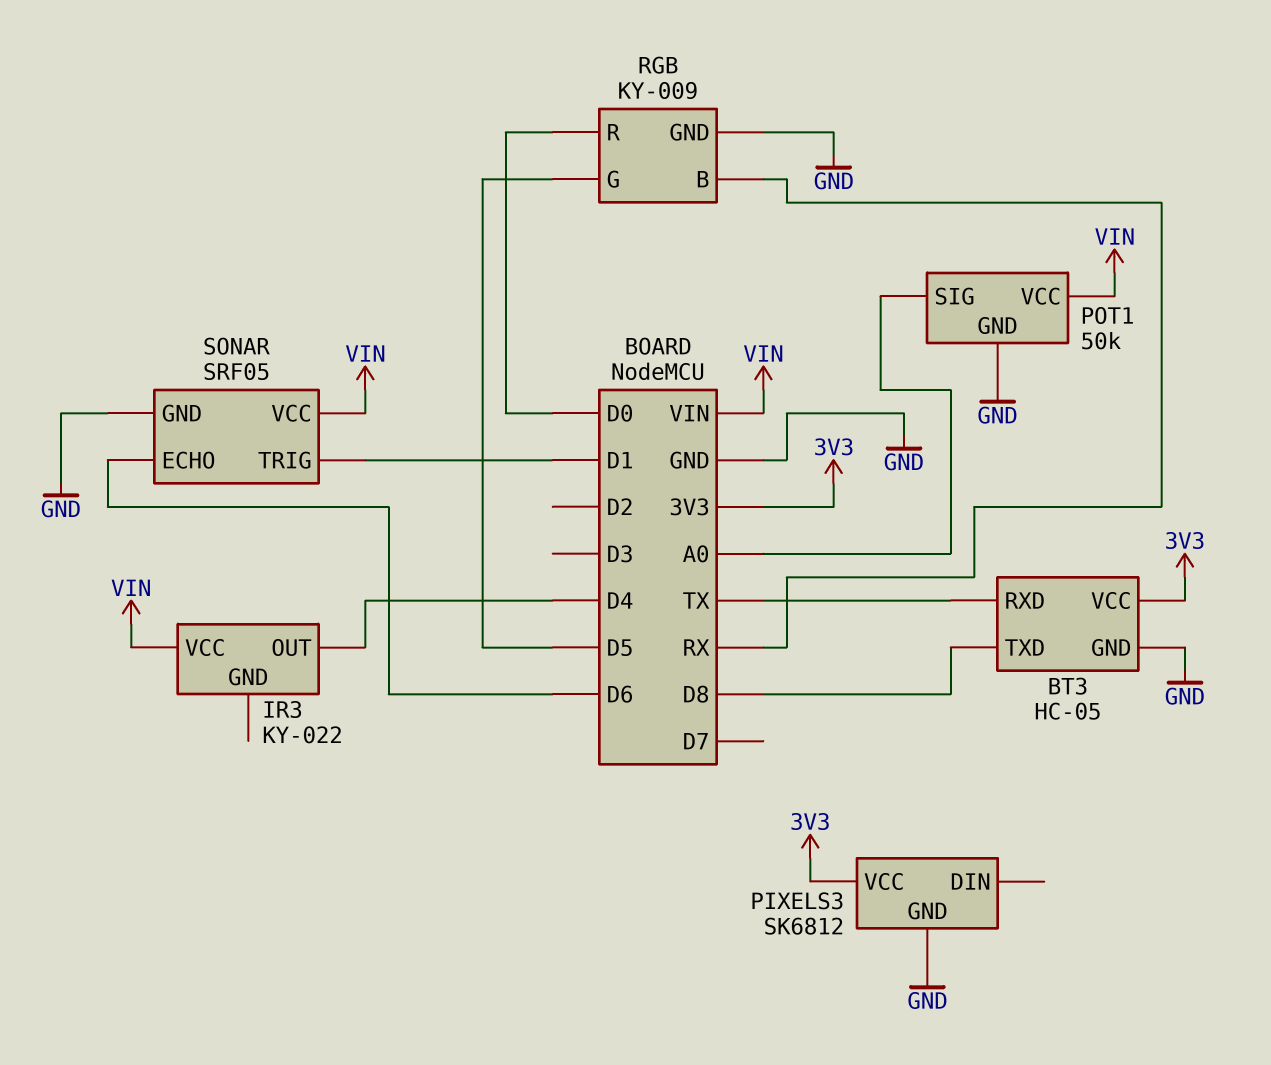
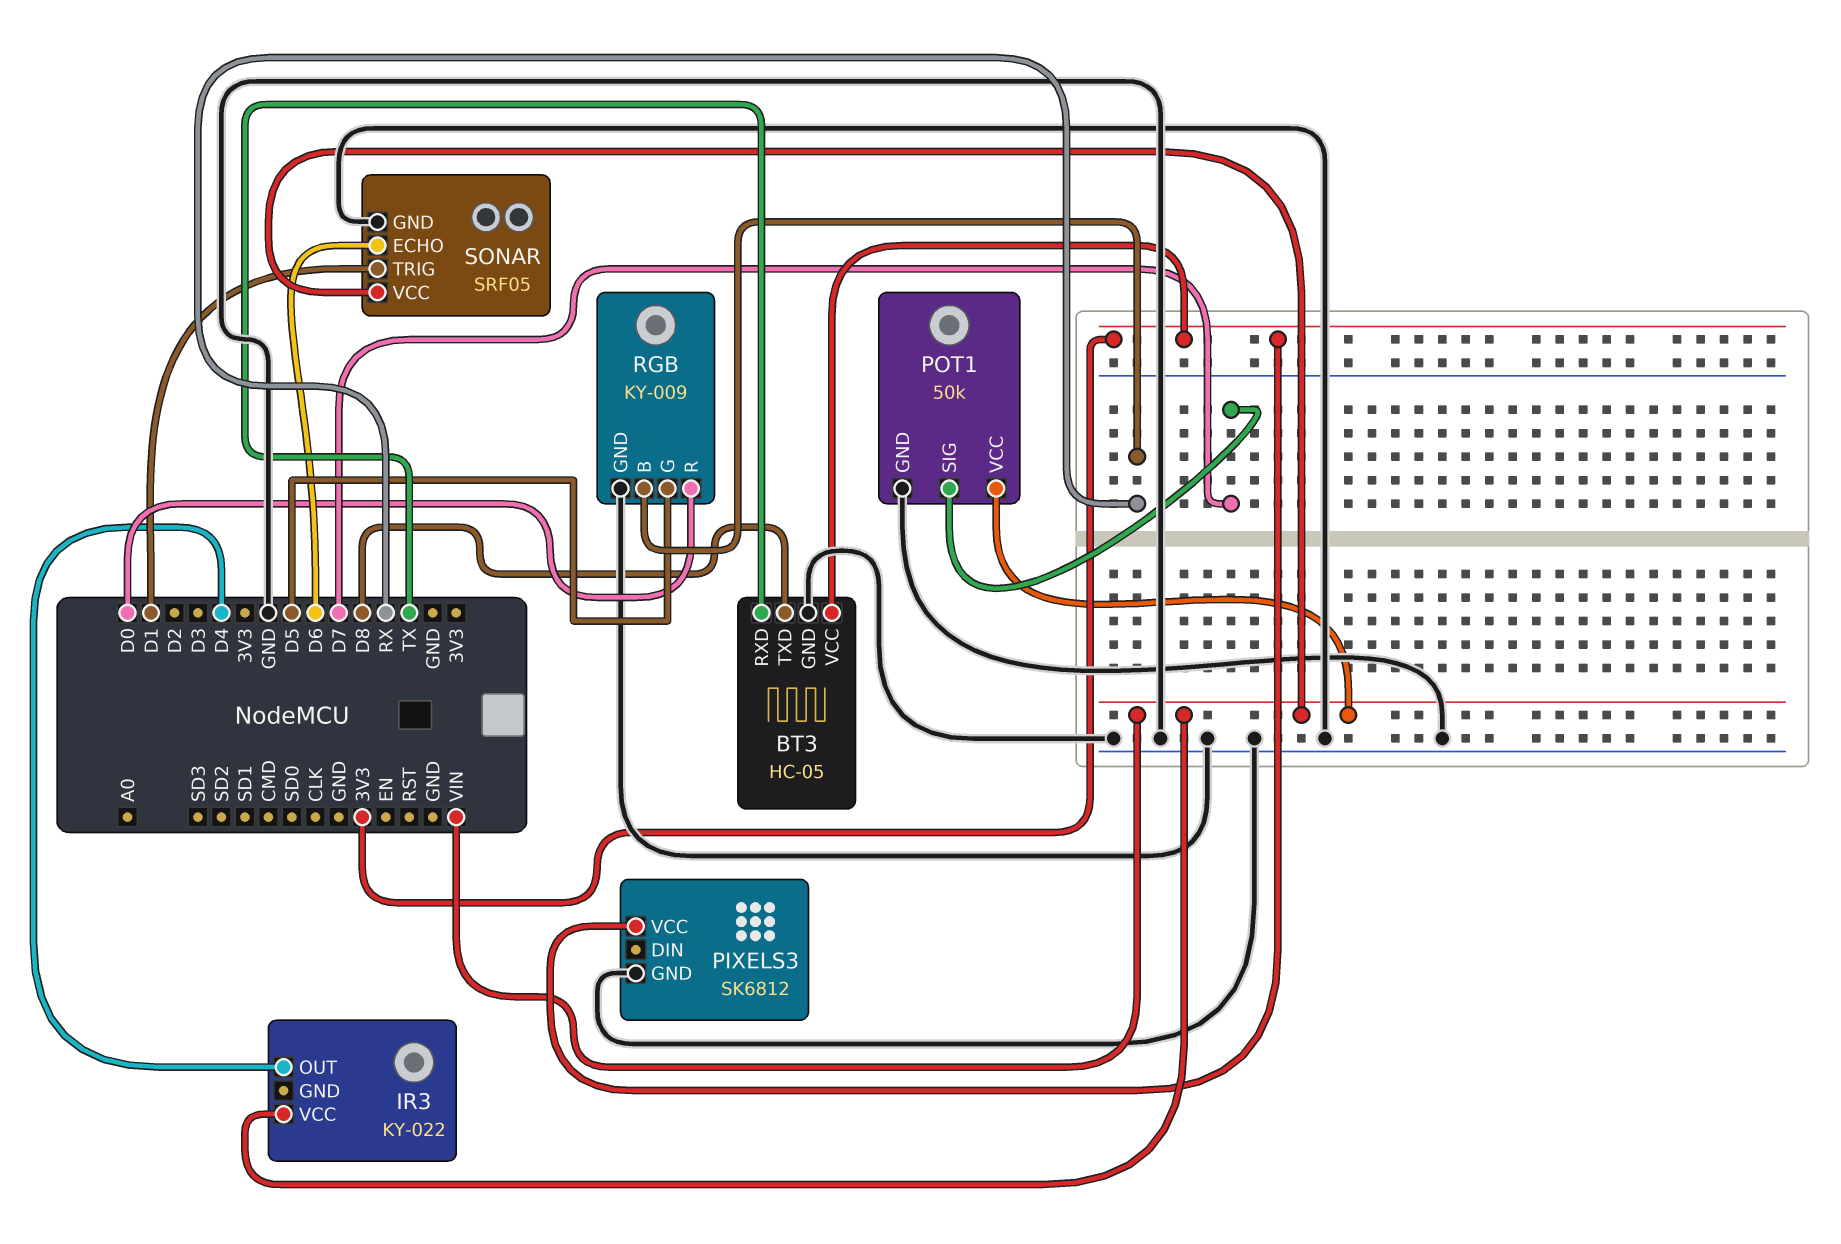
POT1 pin SIG: A0 -> D7

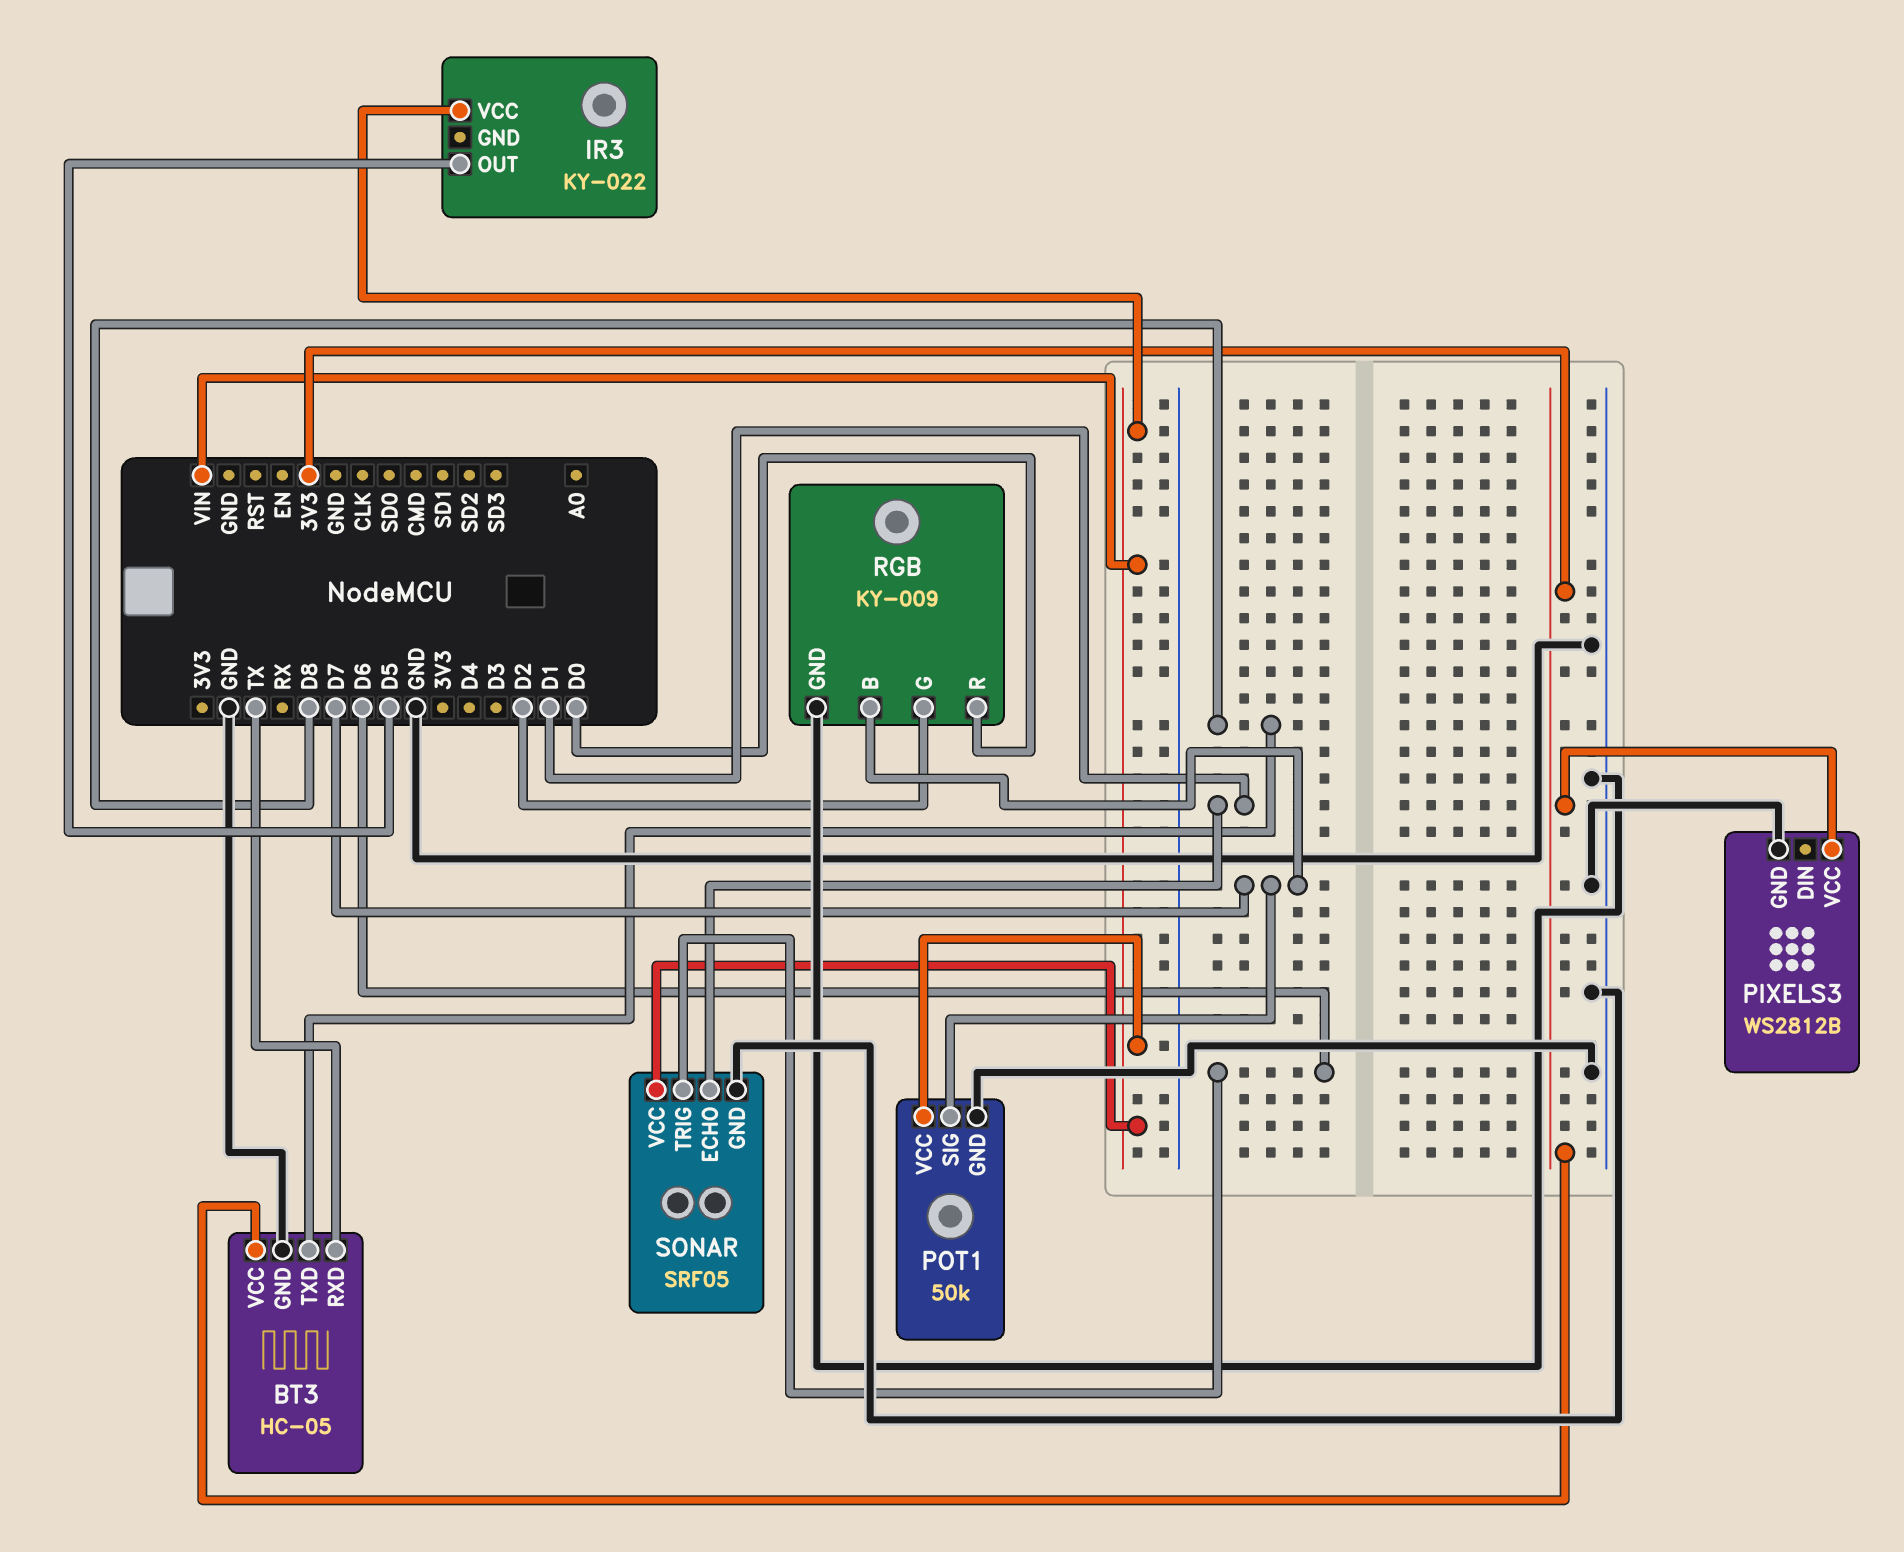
IR3 pin OUT: D4 -> D5
PIXELS3: SK6812 -> WS2812B
RGB pin B: RX -> D7
RGB pin G: D5 -> D2
SONAR pin ECHO: D6 -> D1
SONAR pin TRIG: D1 -> D6

